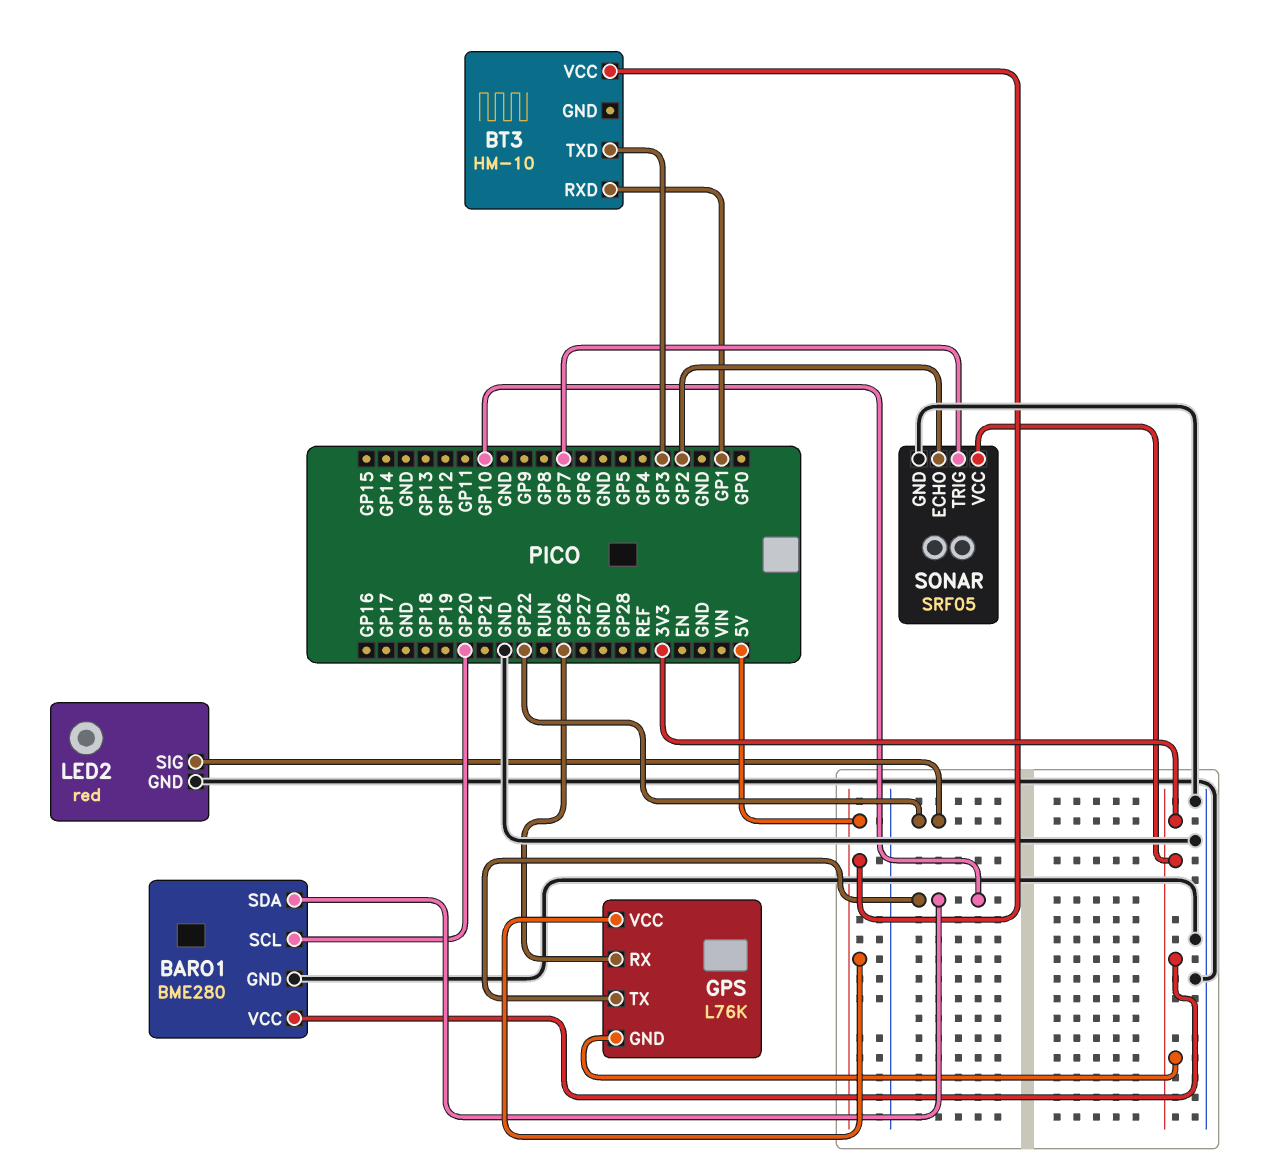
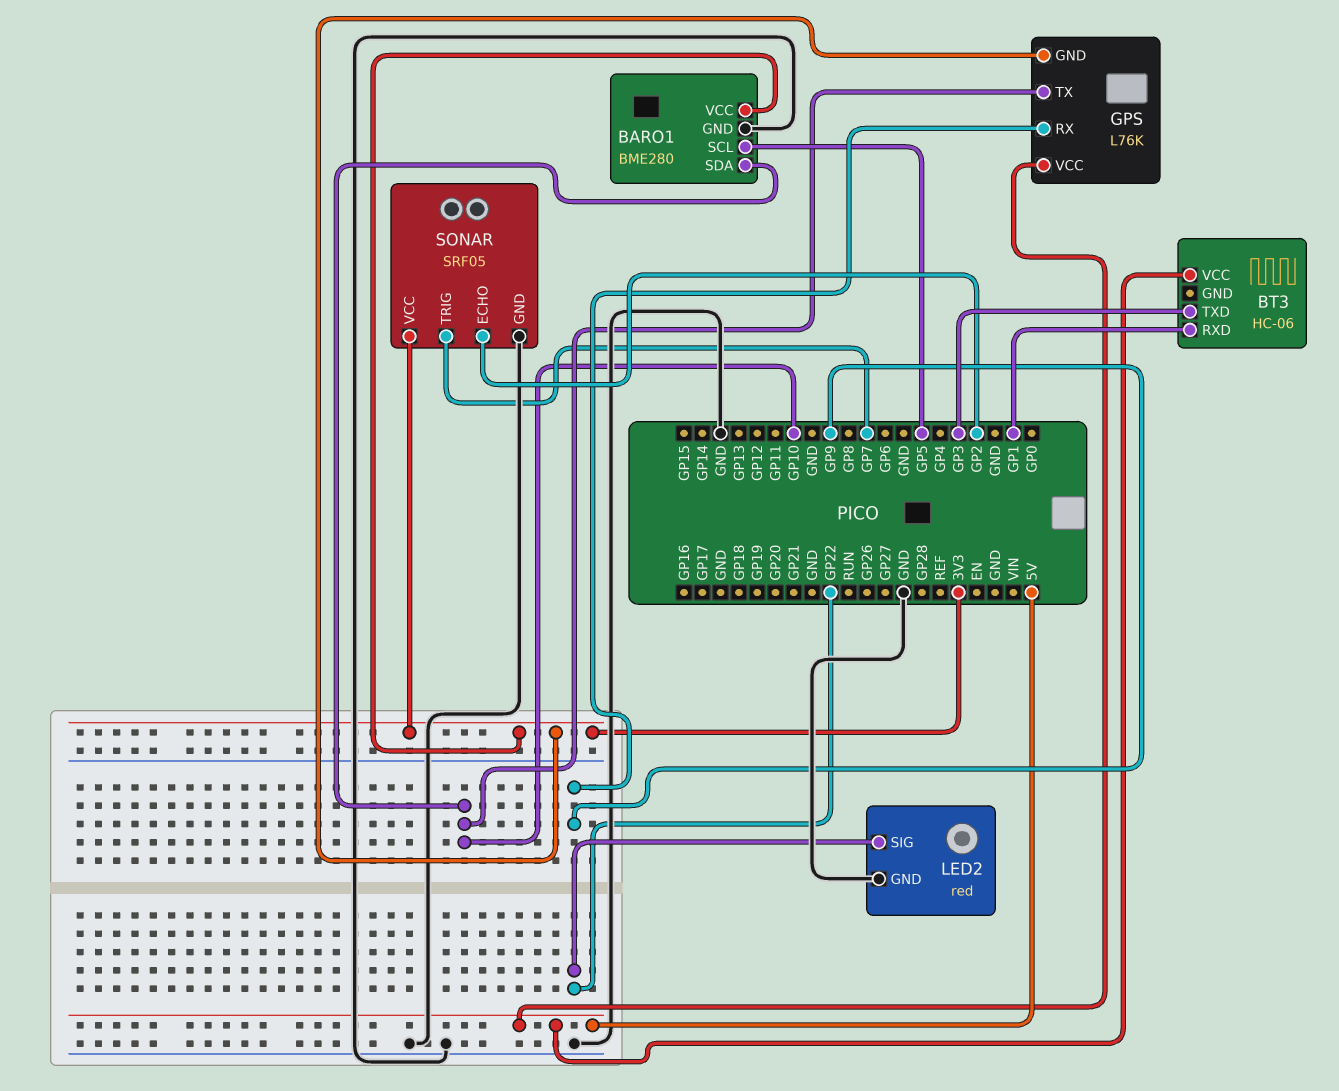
BARO1 pin SCL: GP20 -> GP5
BT3: HM-10 -> HC-06
GPS pin RX: GP26 -> GP9

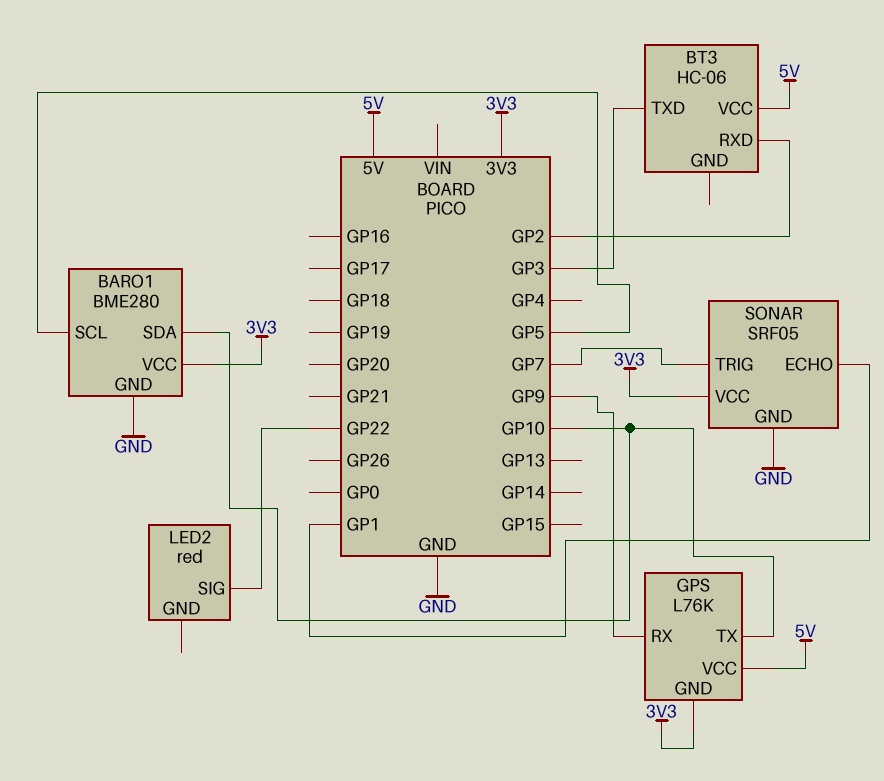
BT3 pin RXD: GP1 -> GP2
LED2 pin GND: GND -> none
SONAR pin ECHO: GP2 -> GP1

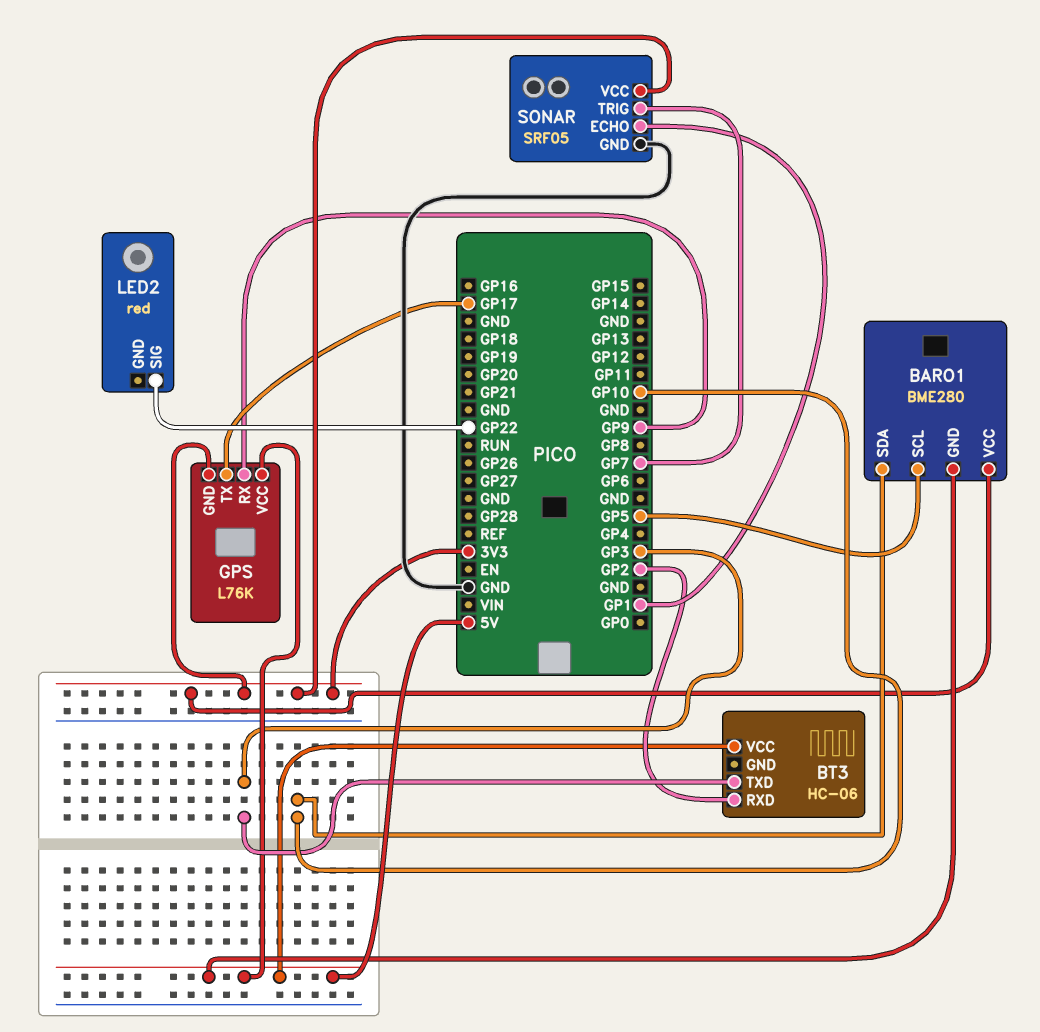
BARO1 pin GND: GND -> 5V
GPS pin TX: GP10 -> GP17

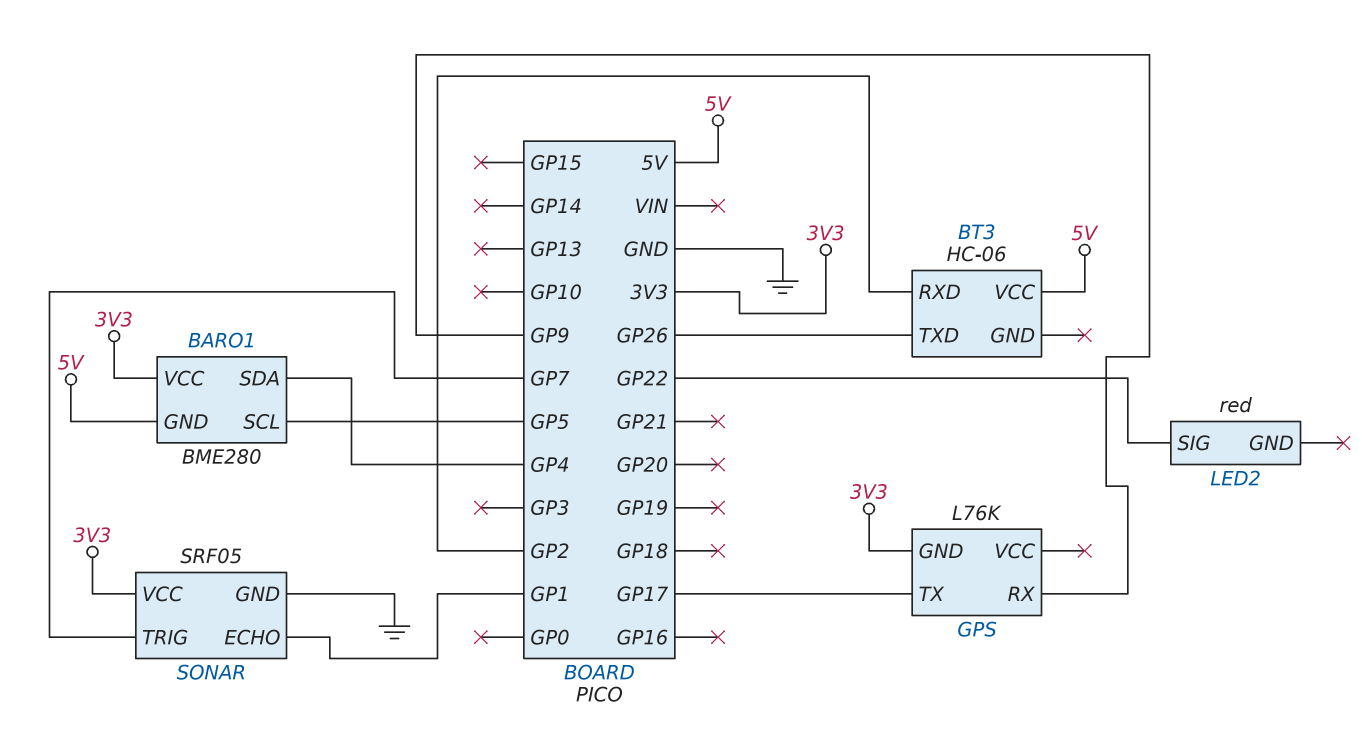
BARO1 pin SDA: GP10 -> GP4
BT3 pin TXD: GP3 -> GP26
GPS pin VCC: 5V -> none

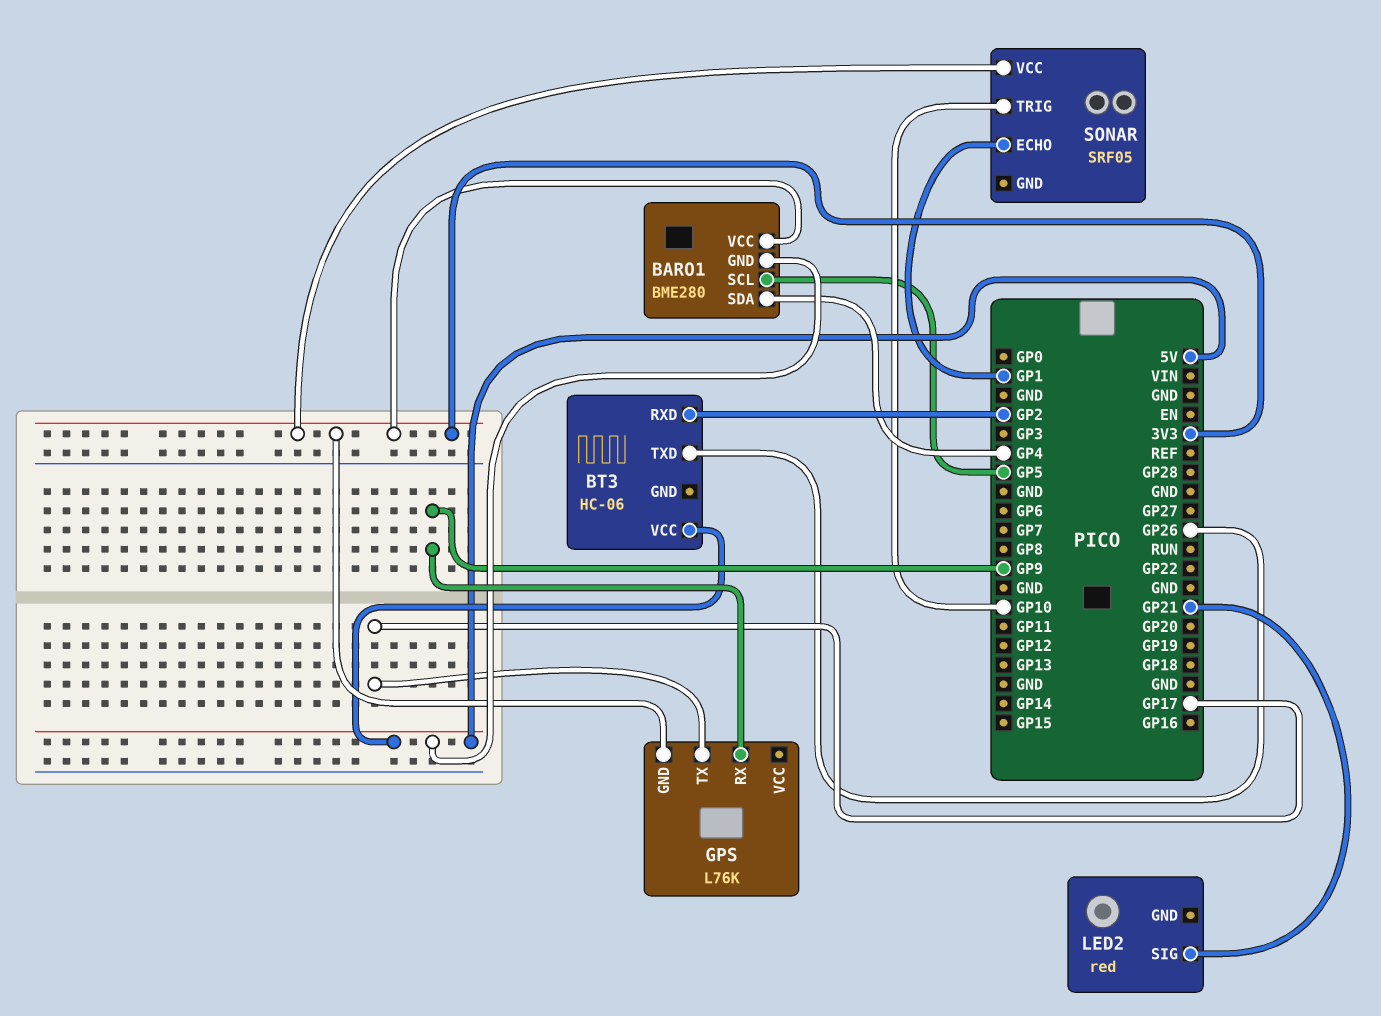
LED2 pin SIG: GP22 -> GP21
SONAR pin GND: GND -> none
SONAR pin TRIG: GP7 -> GP10

